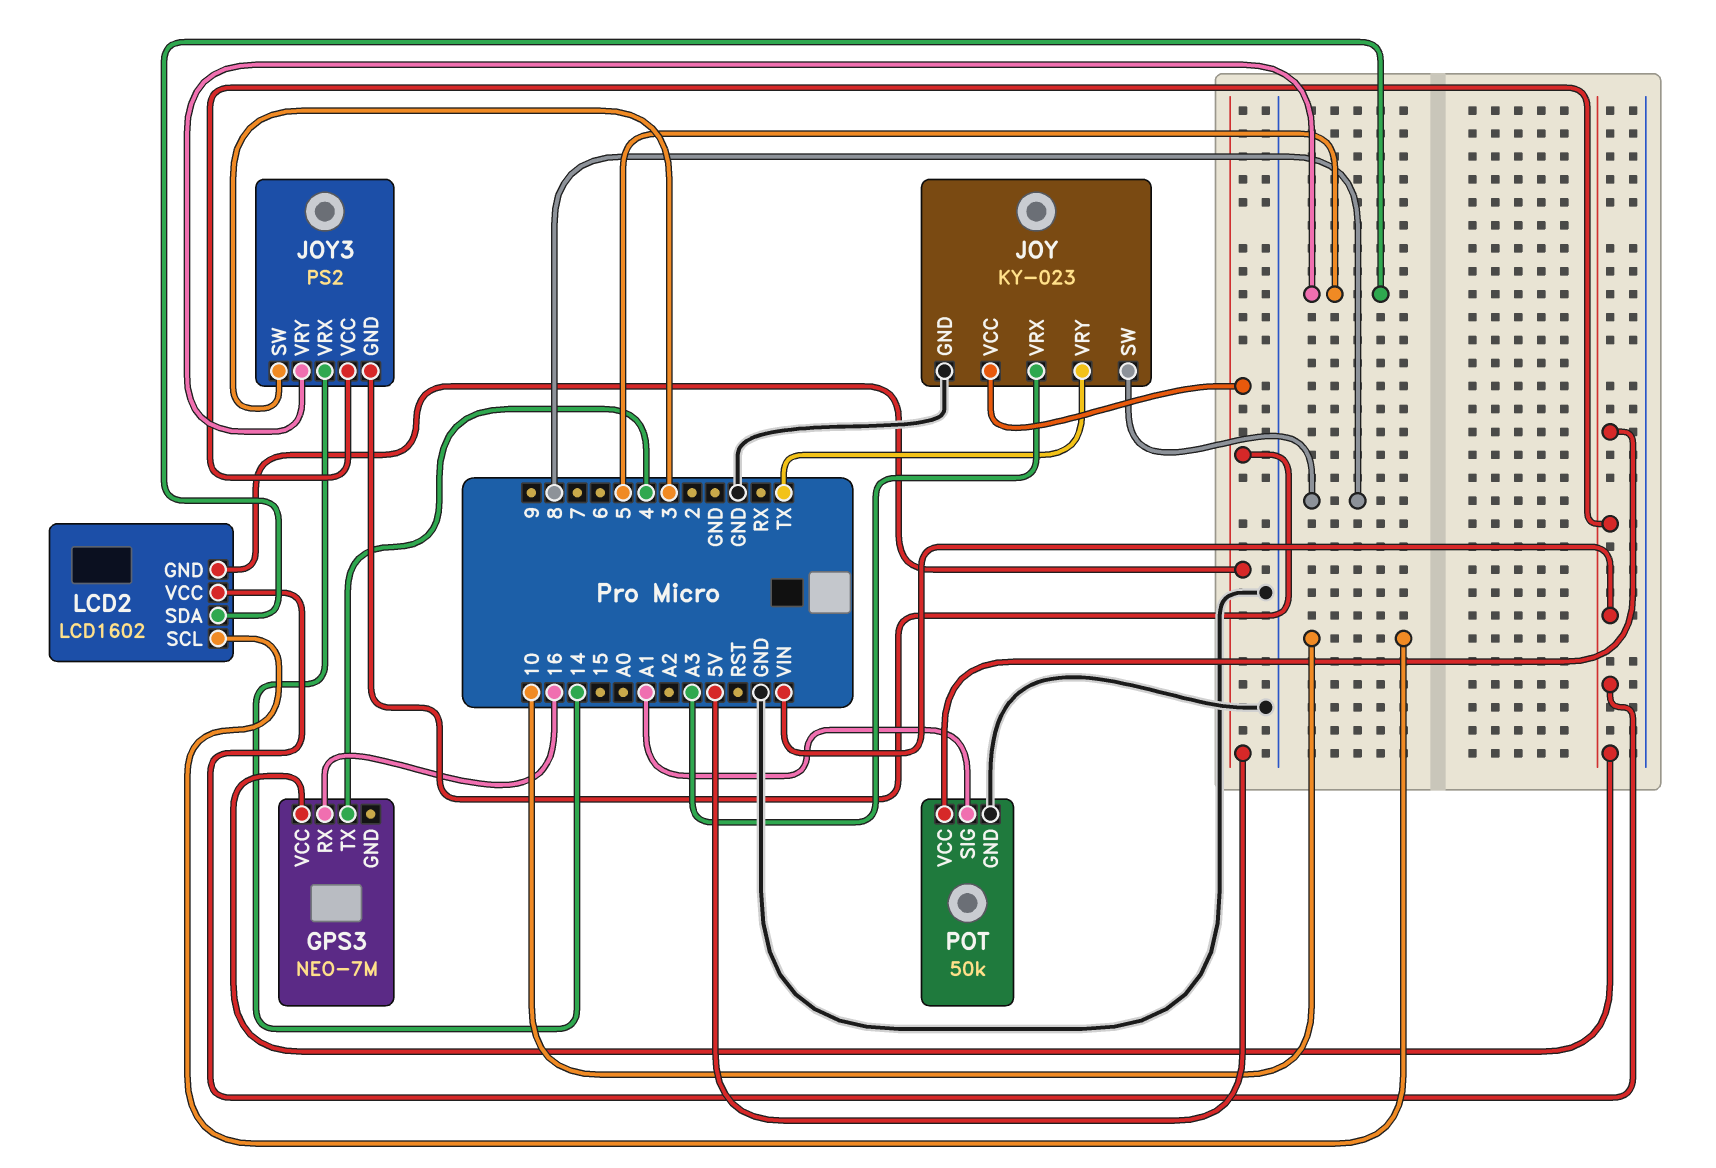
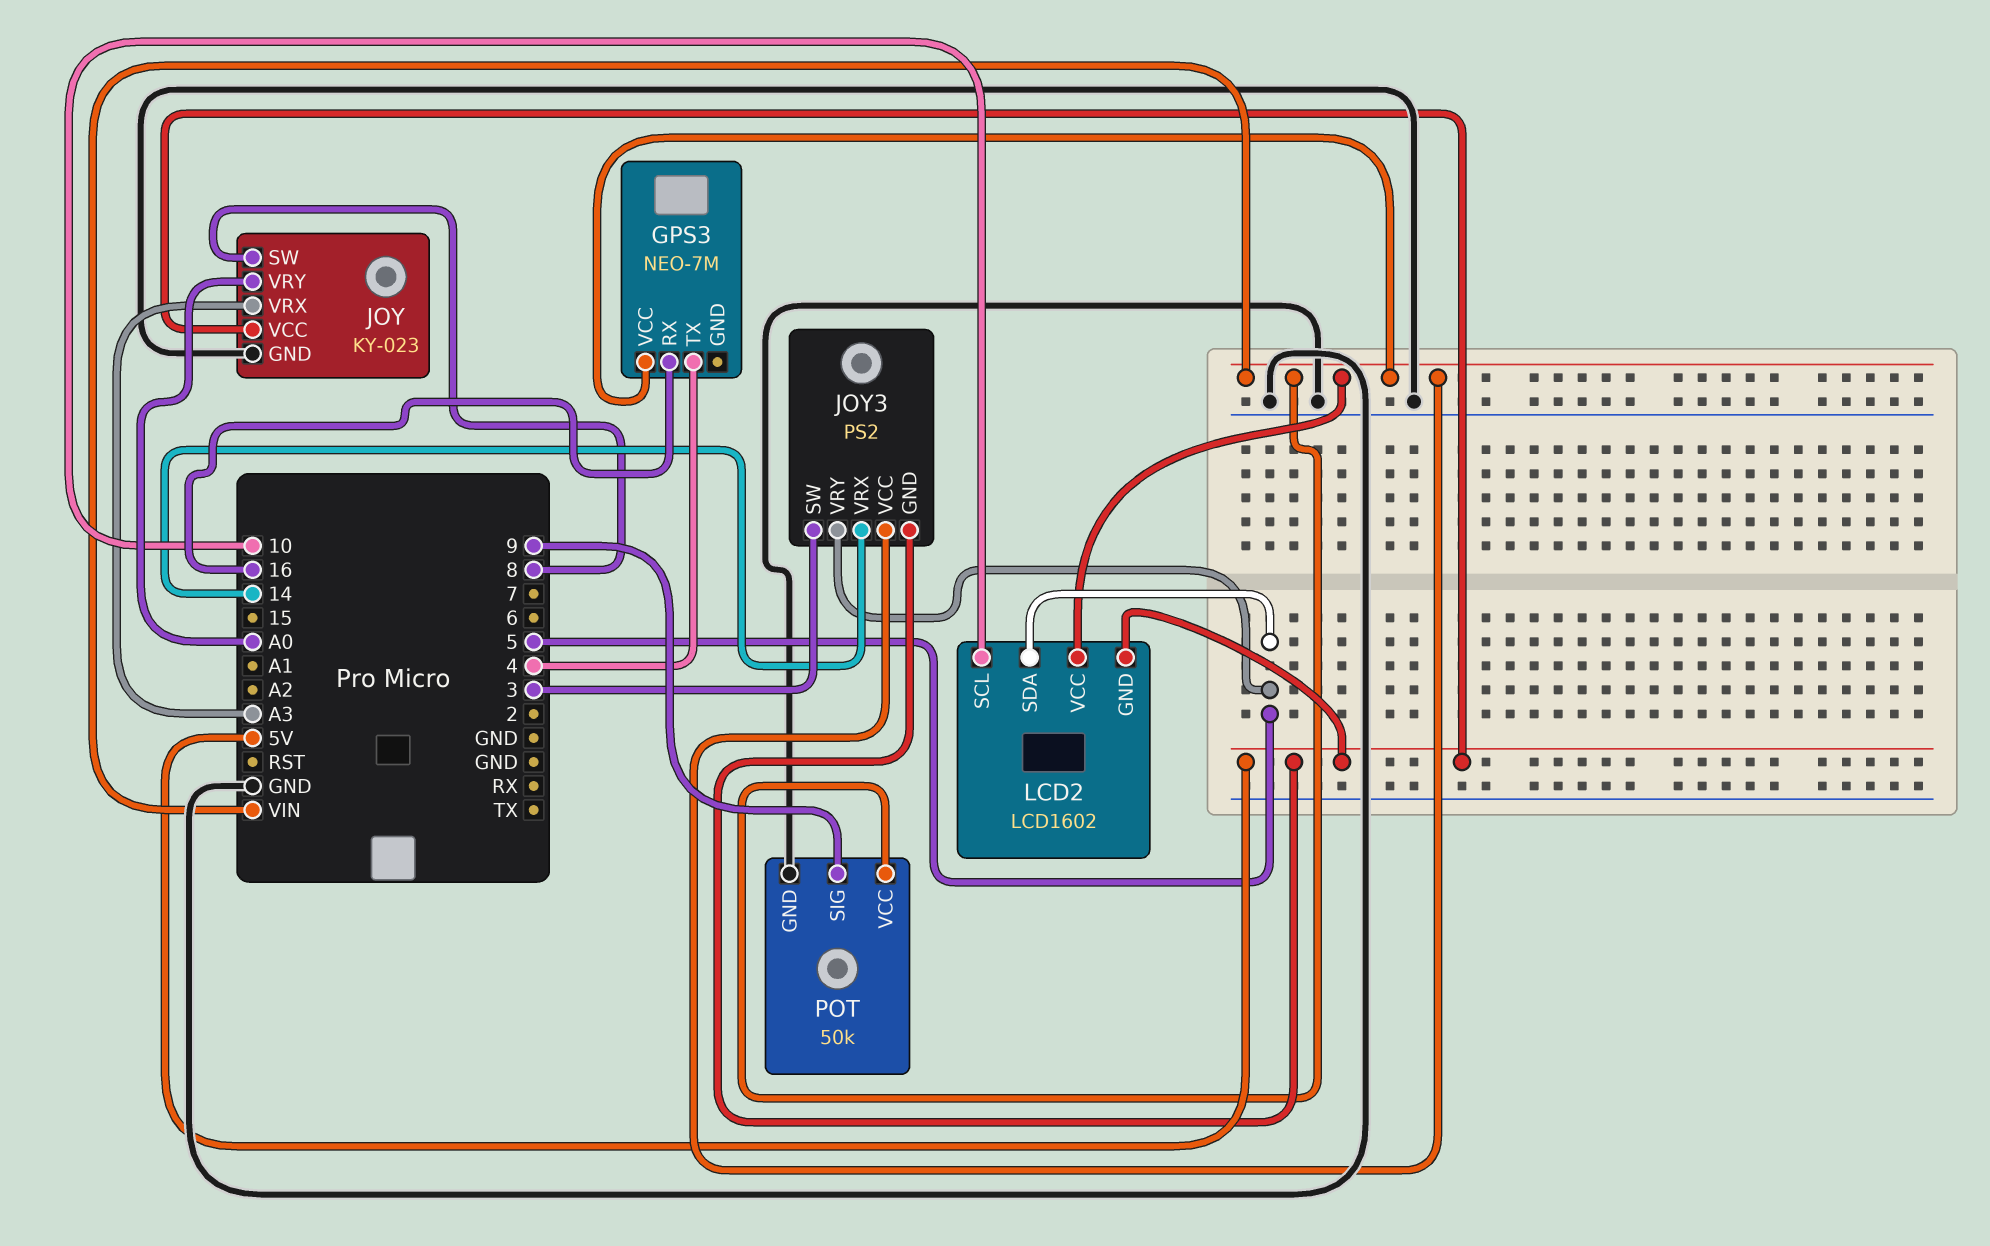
JOY pin VRY: TX -> A0
POT pin SIG: A1 -> 9

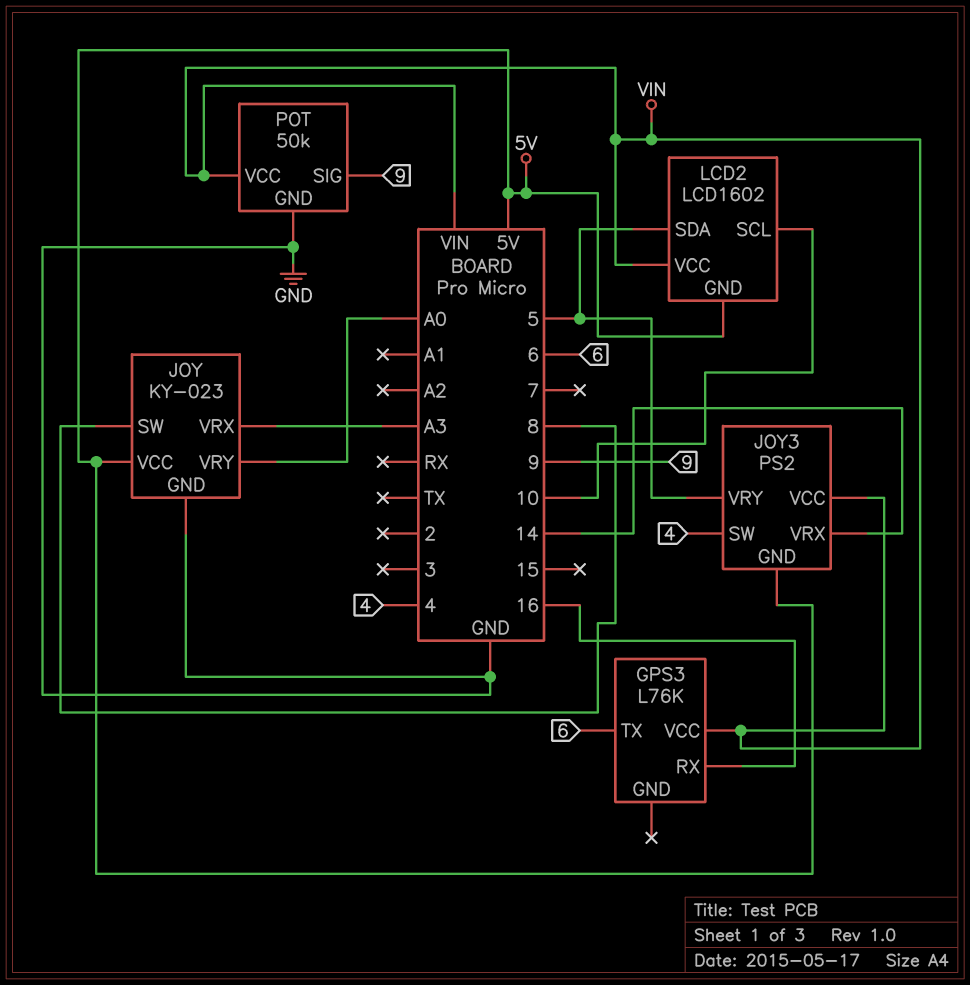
GPS3: NEO-7M -> L76K
GPS3 pin TX: 4 -> 6
JOY3 pin SW: 3 -> 4

